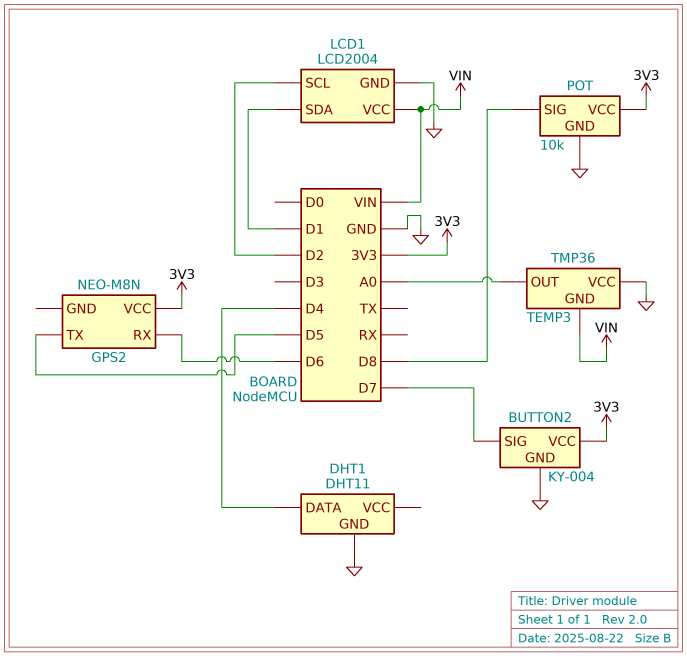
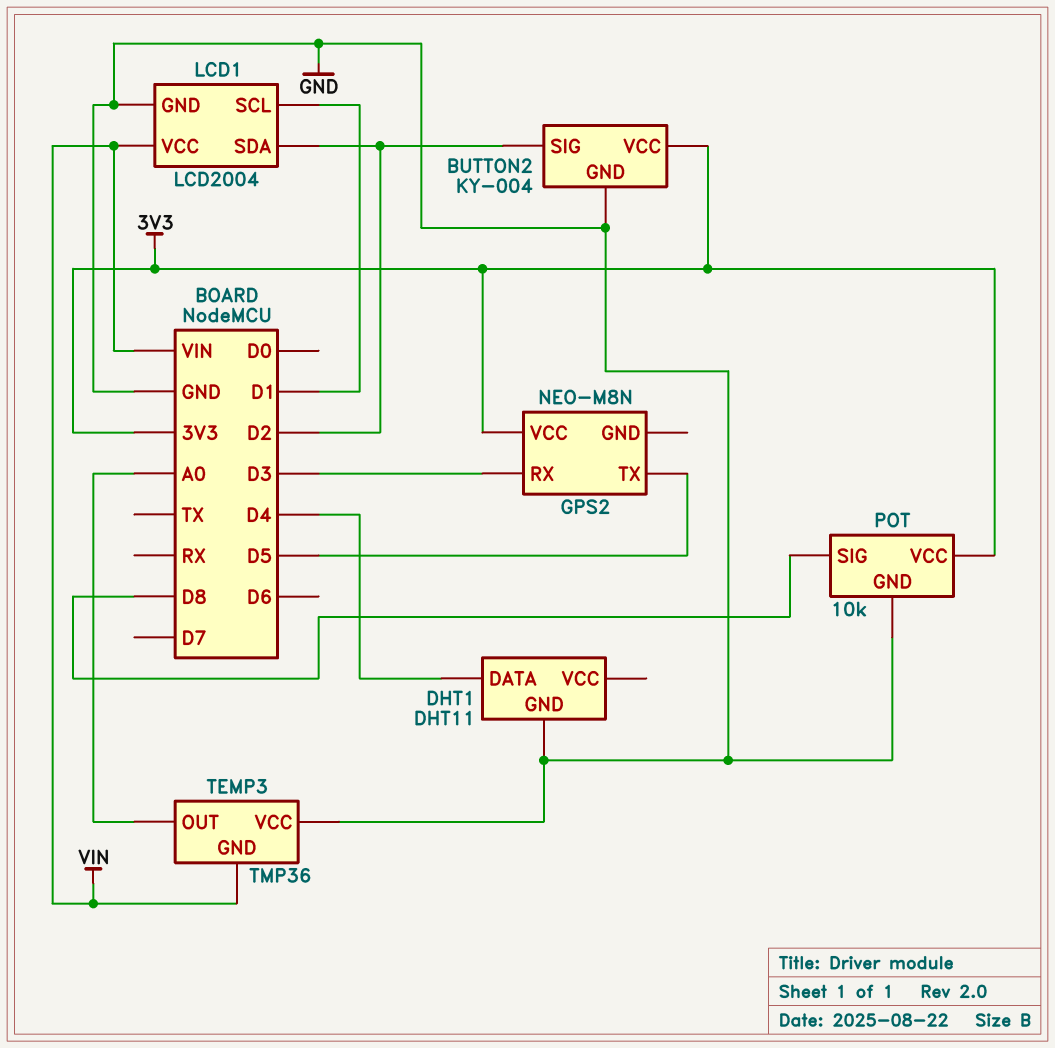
BUTTON2 pin SIG: D7 -> D2
GPS2 pin RX: D6 -> D3
LCD1 pin SCL: D2 -> D1
LCD1 pin SDA: D1 -> D2

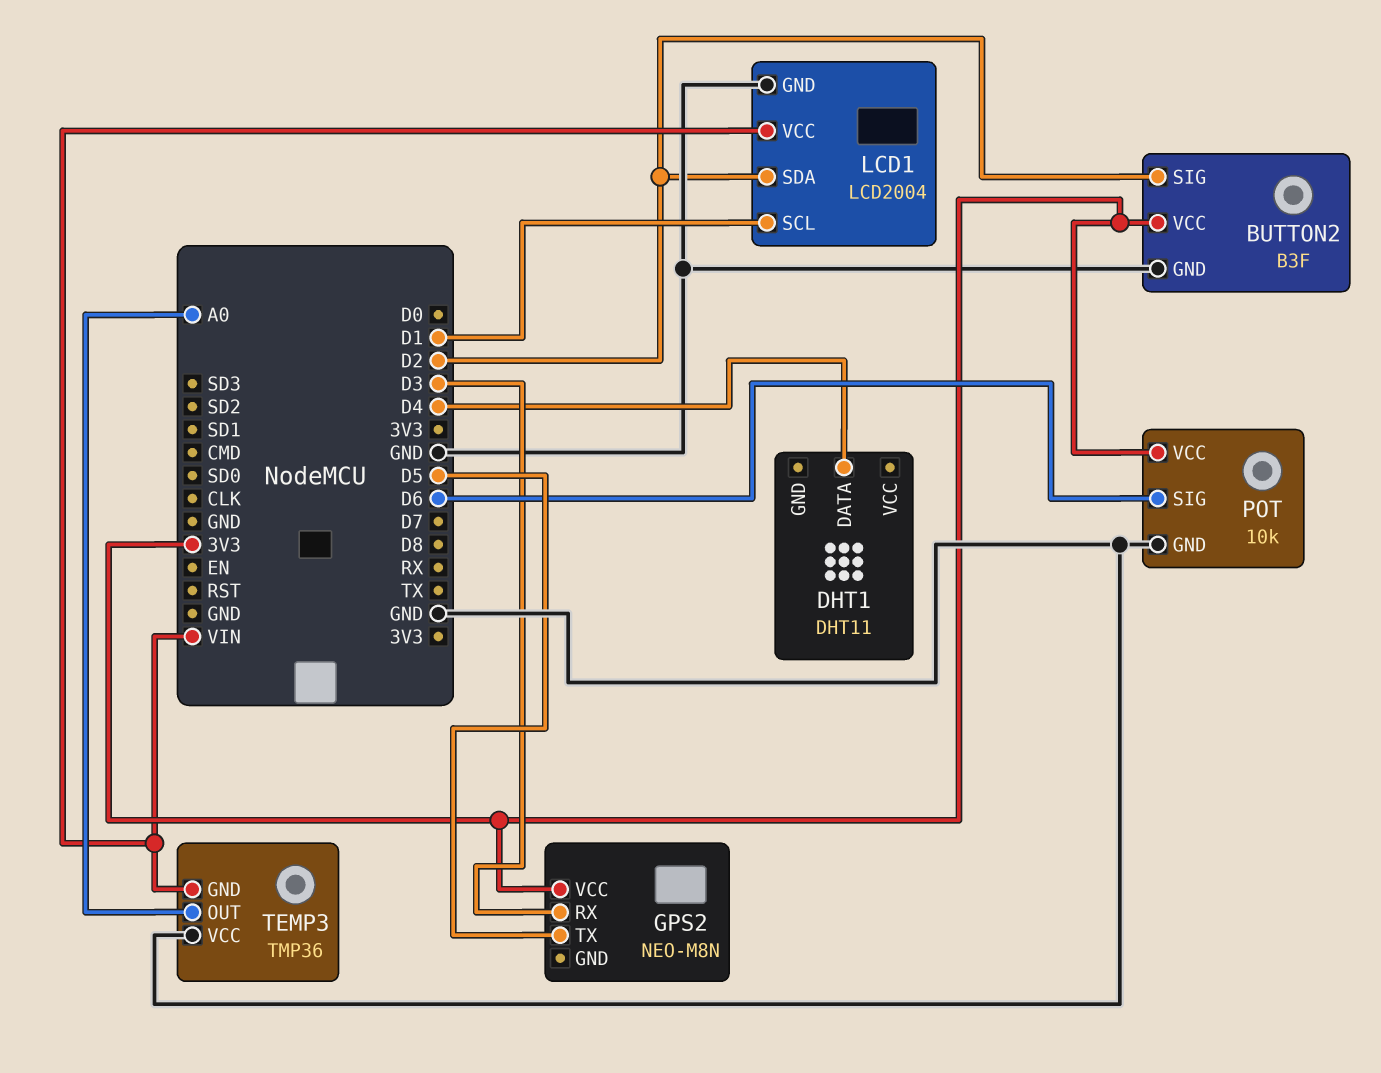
BUTTON2: KY-004 -> B3F
DHT1 pin GND: GND -> none
POT pin SIG: D8 -> D6

